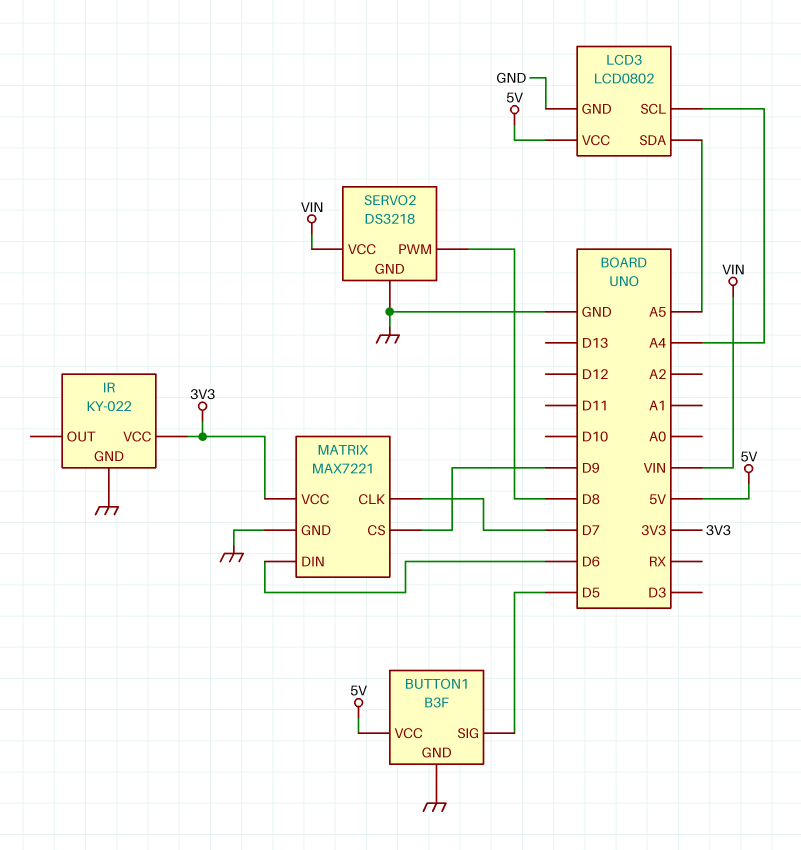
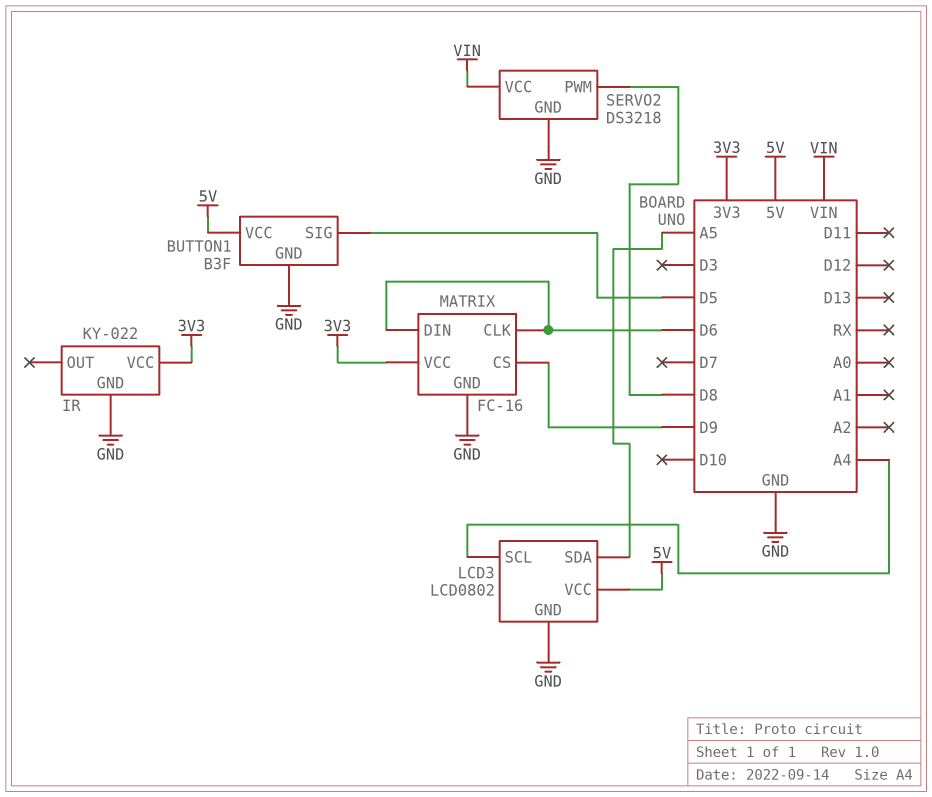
MATRIX: MAX7221 -> FC-16
MATRIX pin CLK: D7 -> D6

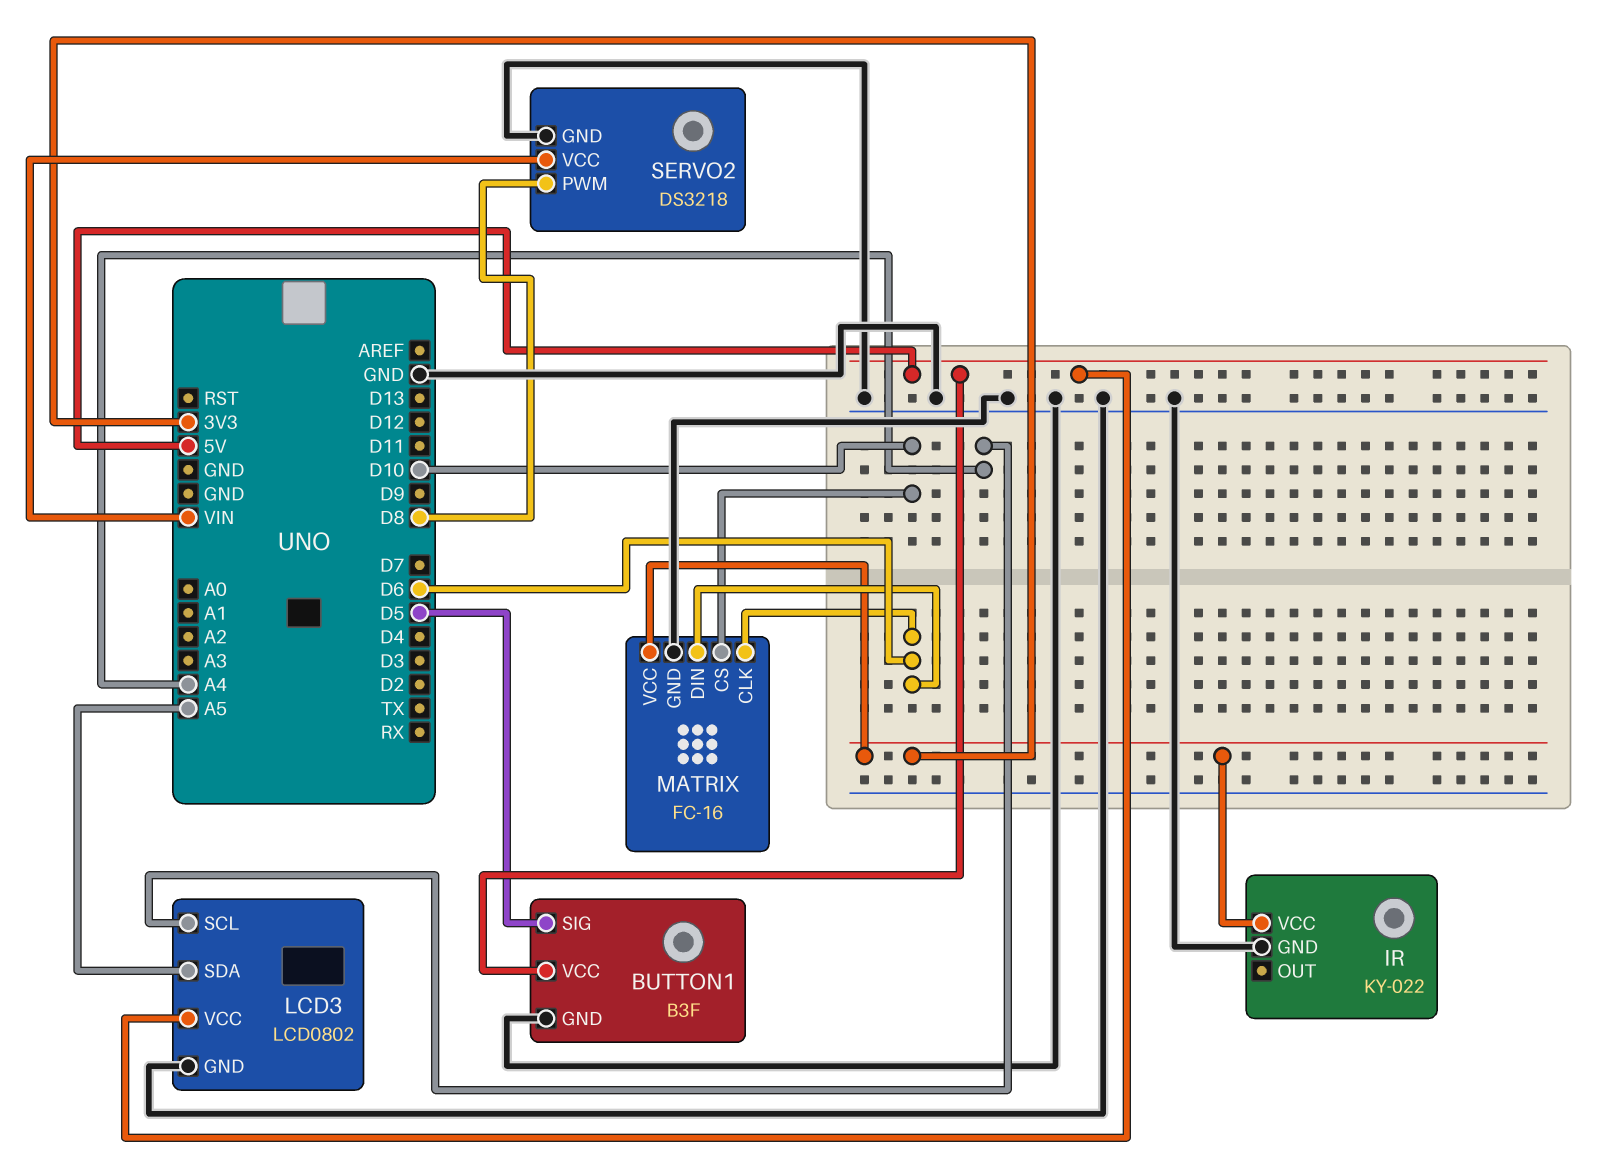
MATRIX pin CS: D9 -> D10

